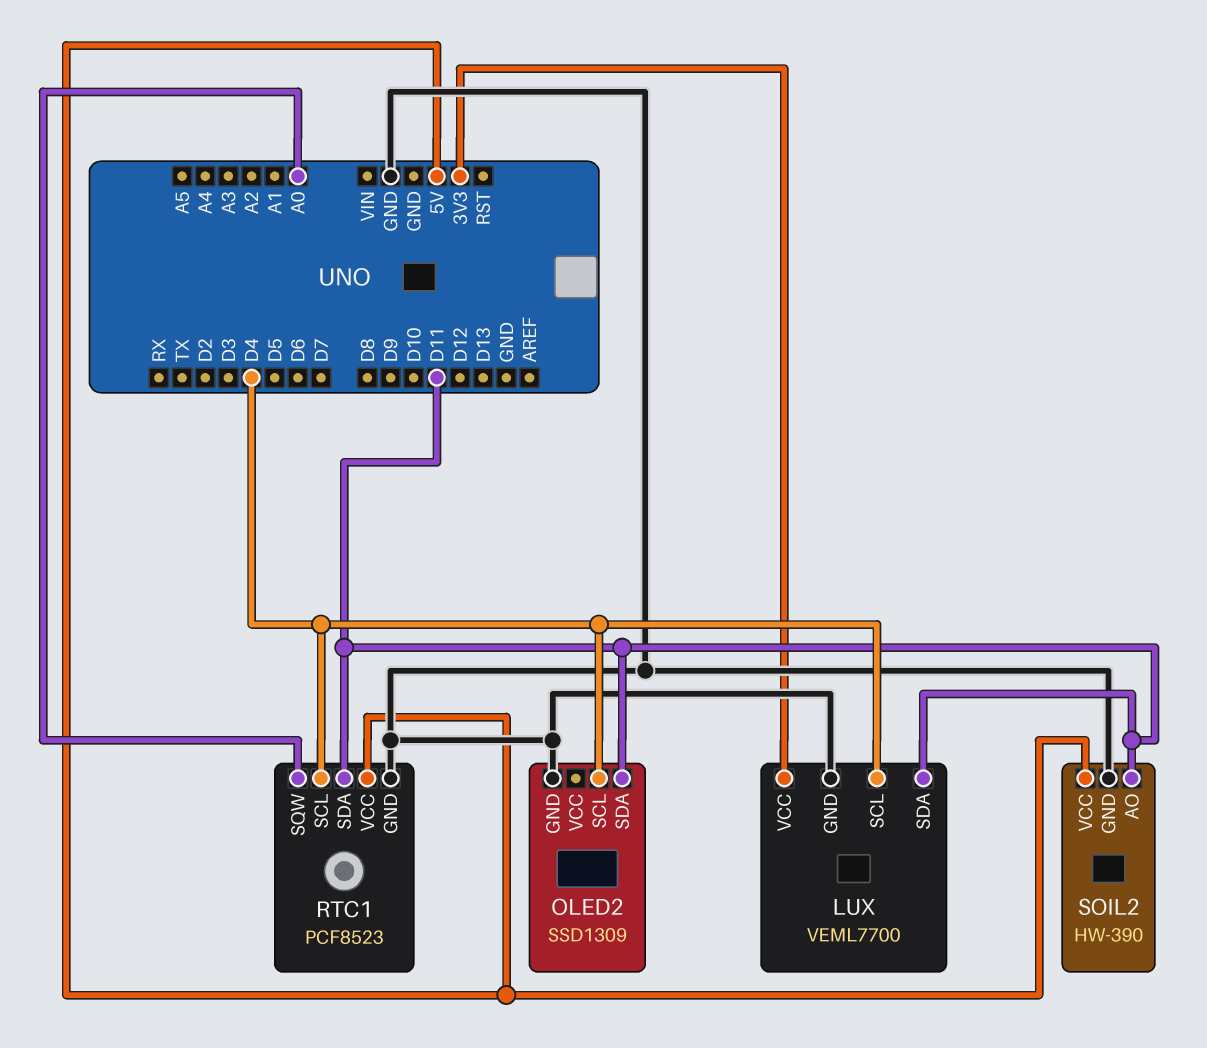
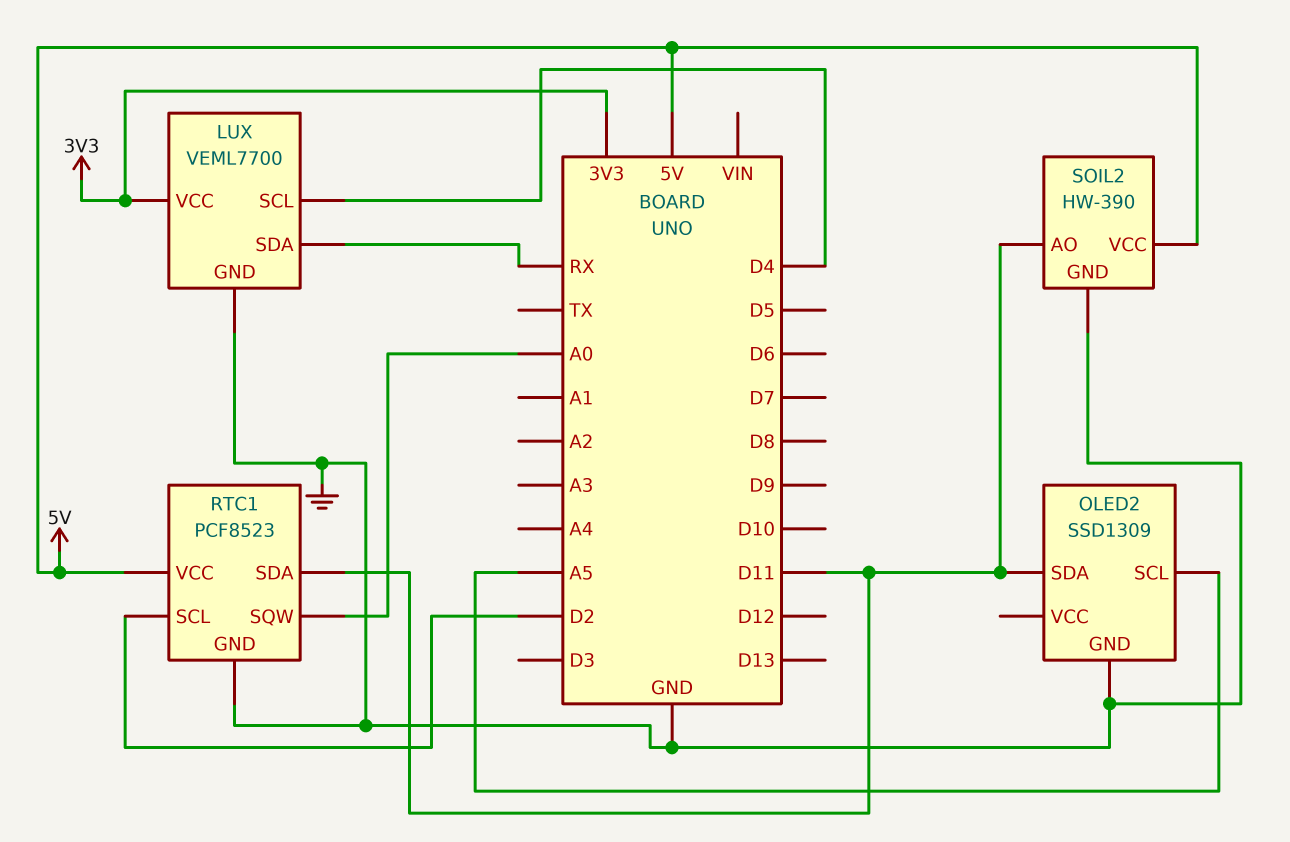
LUX pin SDA: D11 -> RX
OLED2 pin SCL: D4 -> A5
RTC1 pin SCL: D4 -> D2

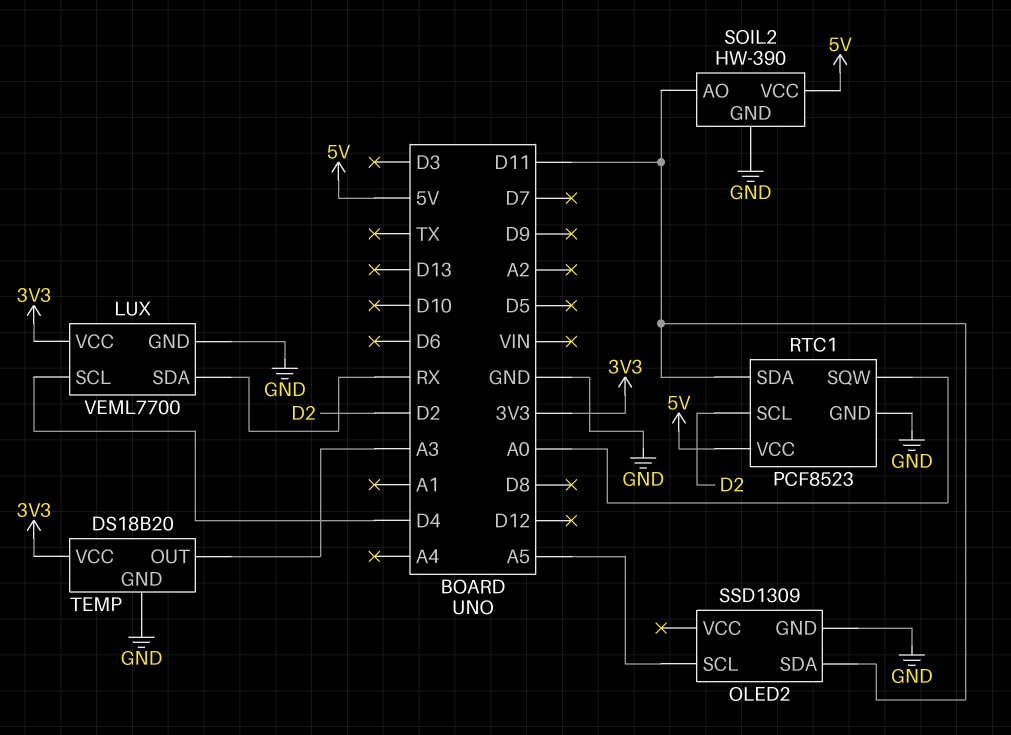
TEMP: none -> DS18B20
TEMP pin GND: none -> GND
TEMP pin OUT: none -> A3
TEMP pin VCC: none -> 3V3

